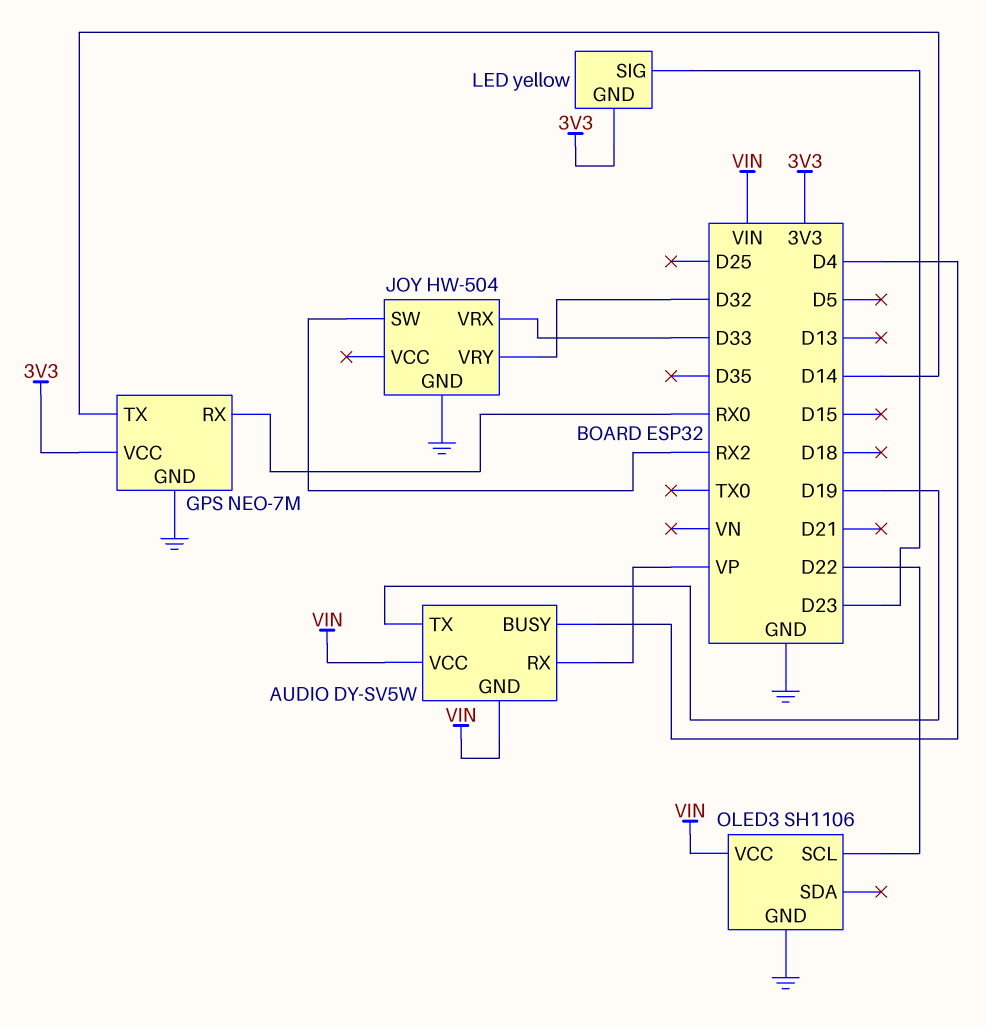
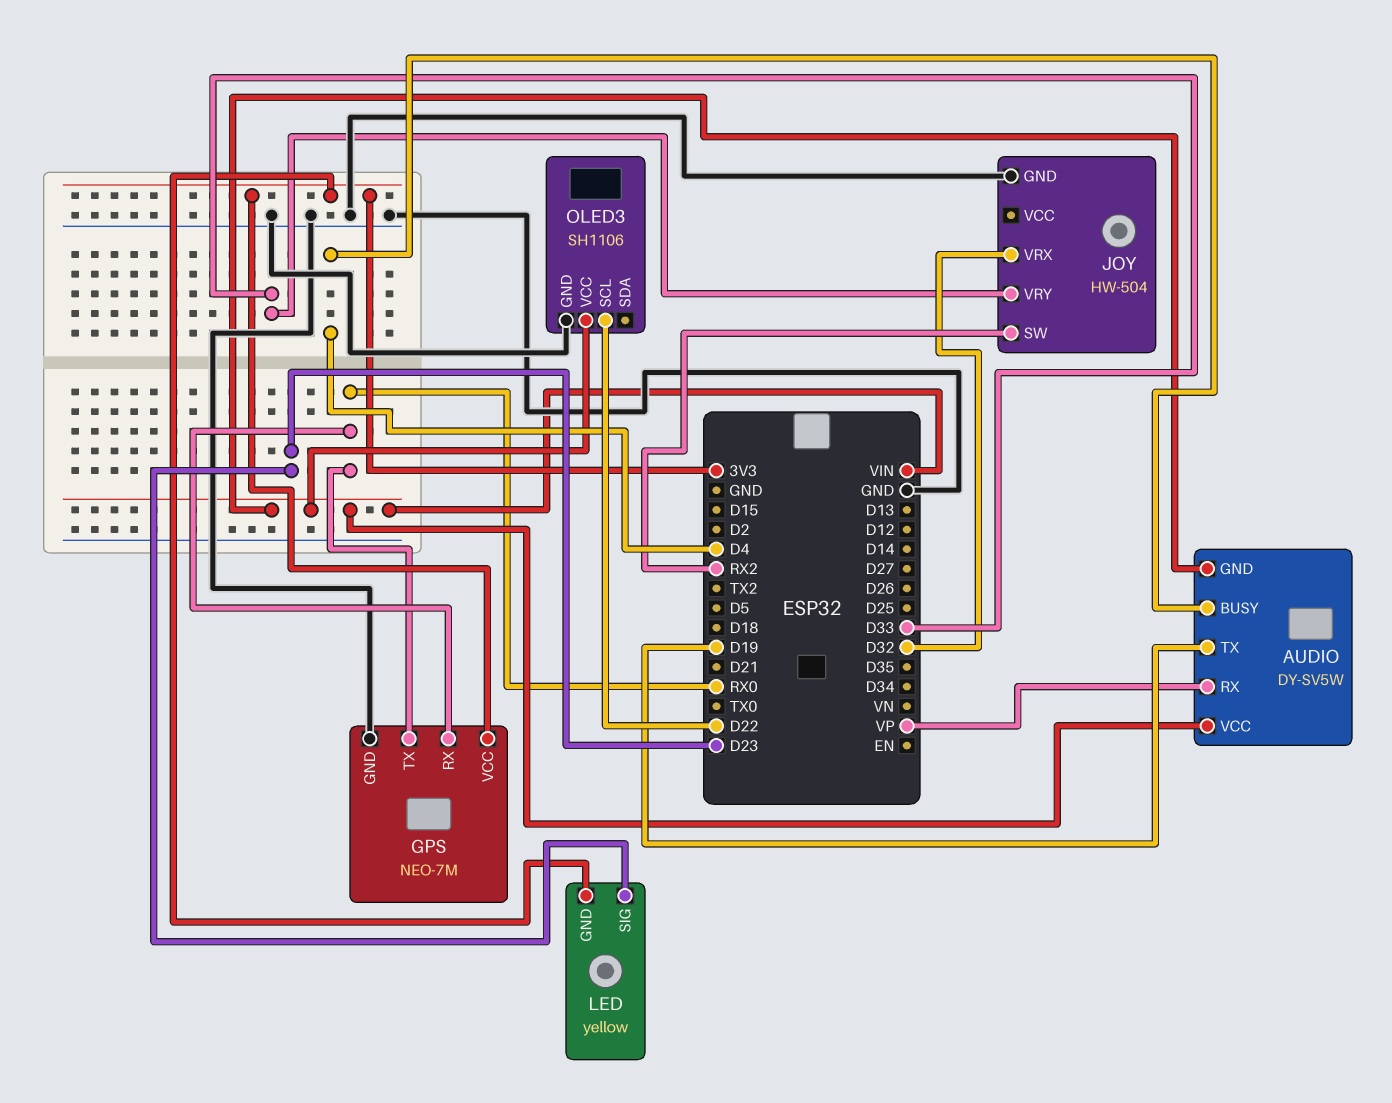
GPS pin TX: D14 -> RX0
JOY pin VRX: D33 -> D32
JOY pin VRY: D32 -> D33

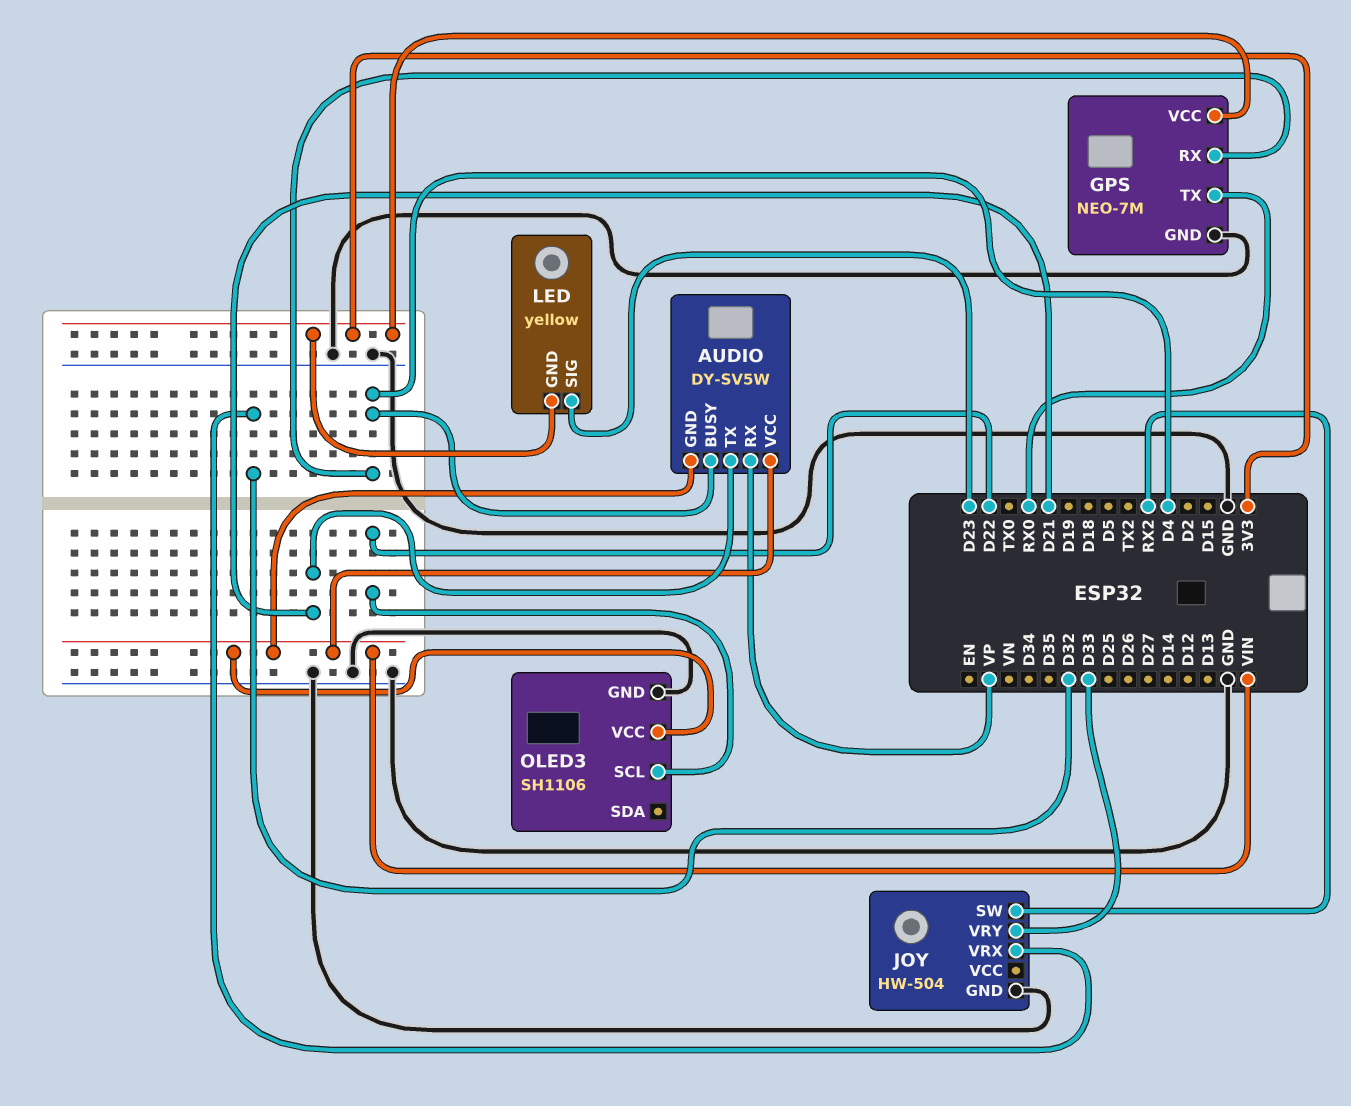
AUDIO pin TX: D19 -> D21
GPS pin RX: RX0 -> D4

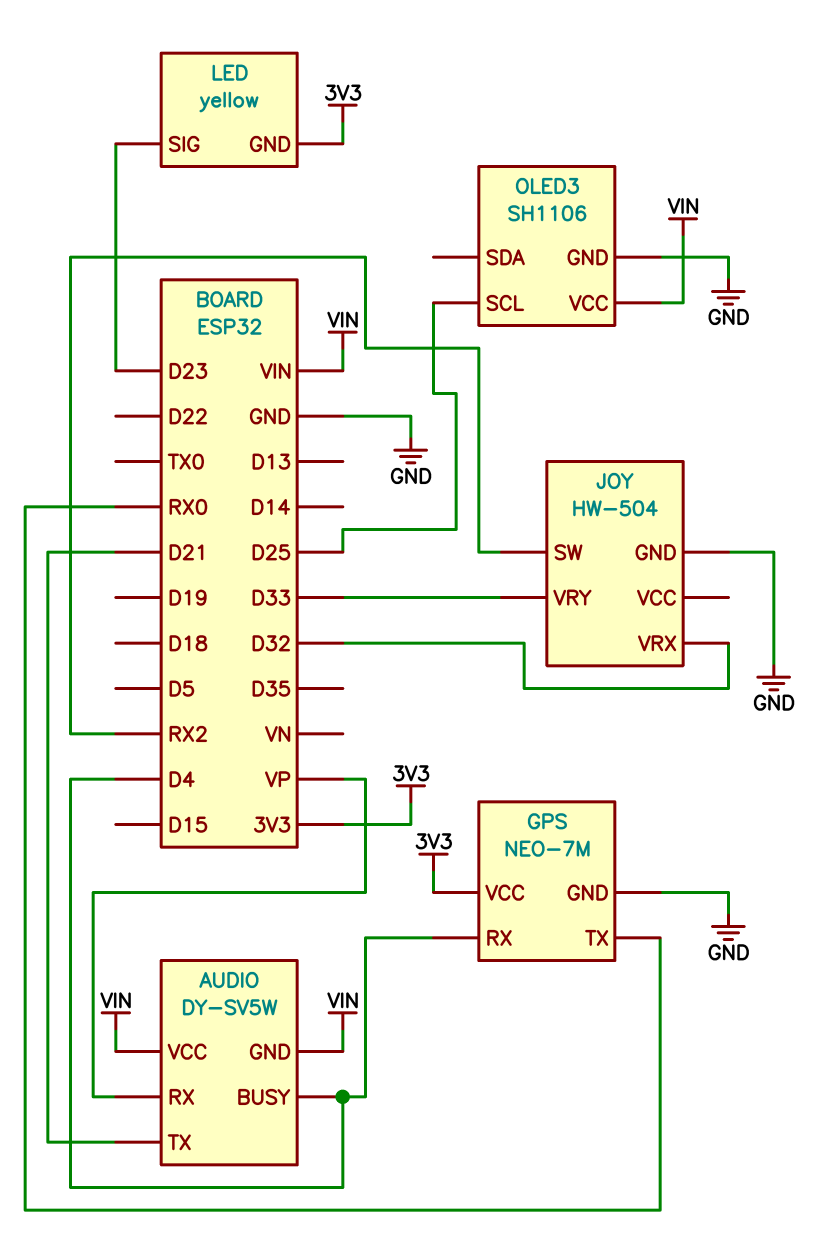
OLED3 pin SCL: D22 -> D25

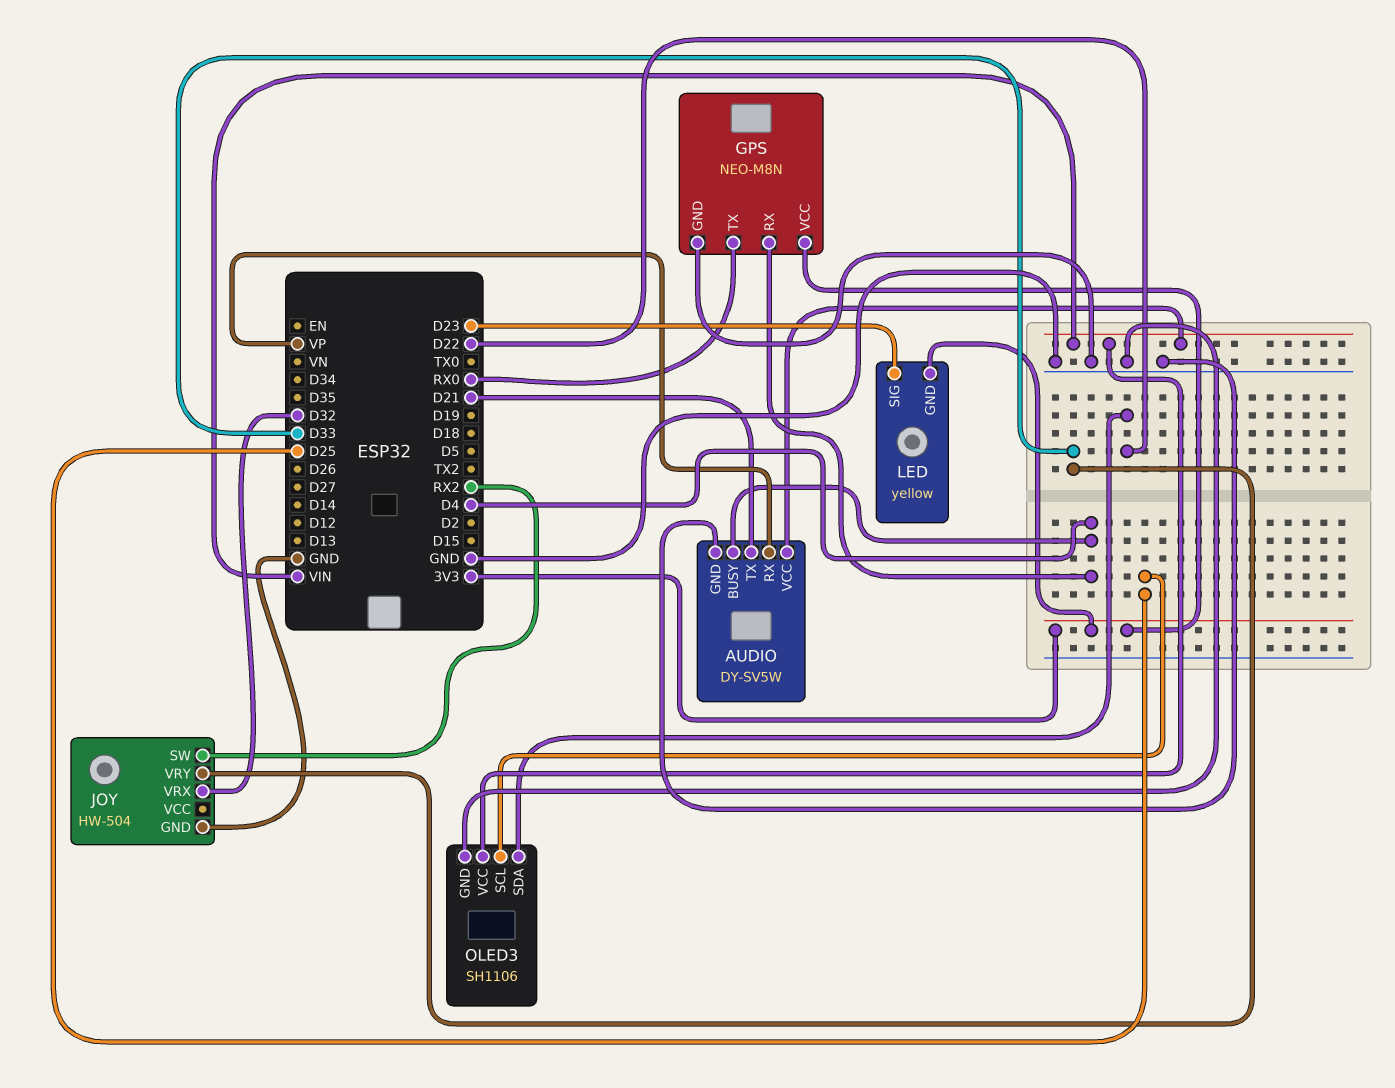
AUDIO pin GND: VIN -> GND
GPS: NEO-7M -> NEO-M8N
OLED3 pin SDA: none -> D22

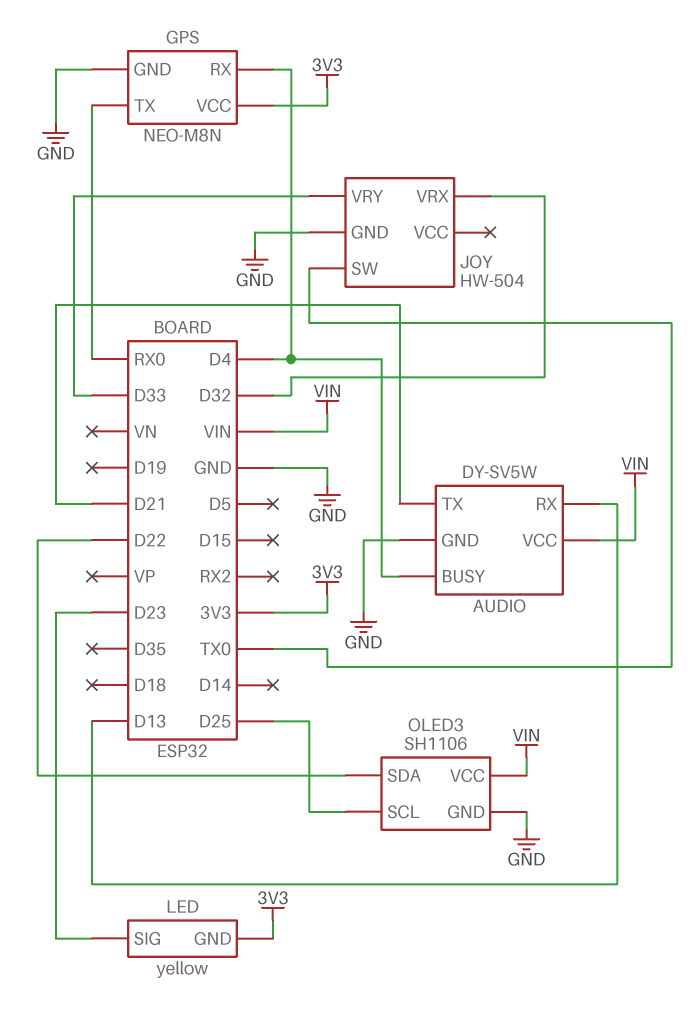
AUDIO pin RX: VP -> D13
JOY pin SW: RX2 -> TX0

